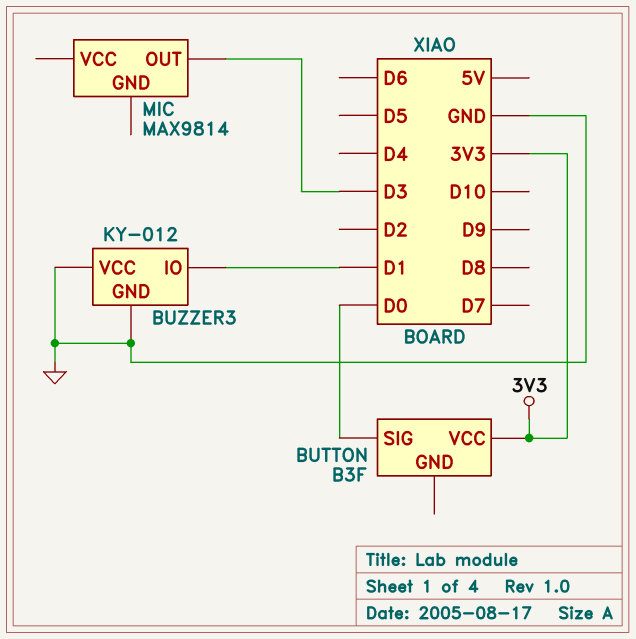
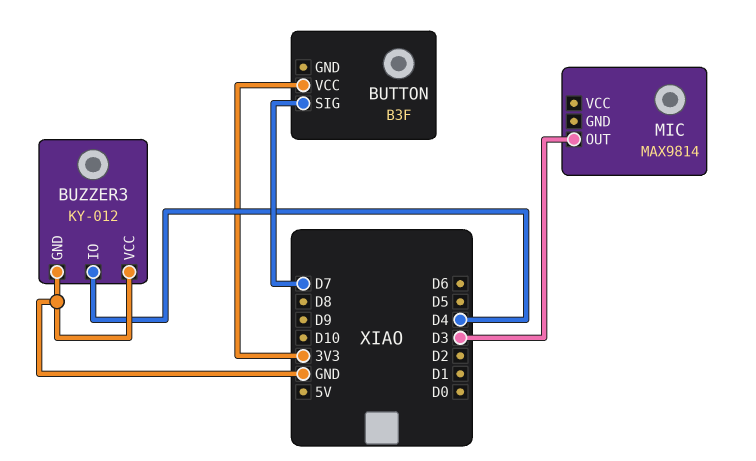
BUTTON pin SIG: D0 -> D7
BUZZER3 pin IO: D1 -> D4

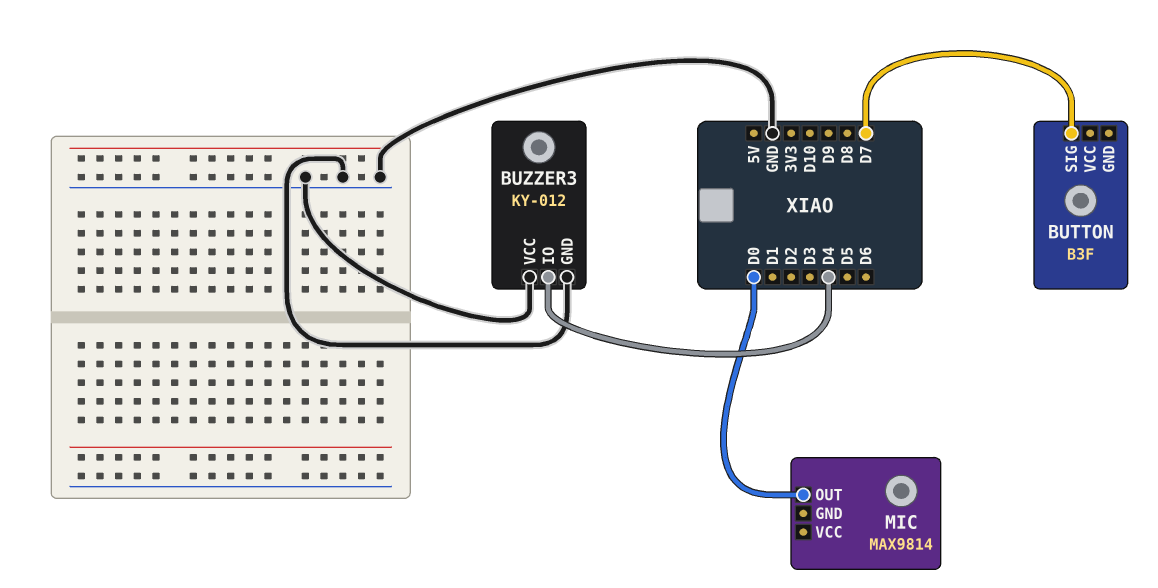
BUTTON pin VCC: 3V3 -> none
MIC pin OUT: D3 -> D0

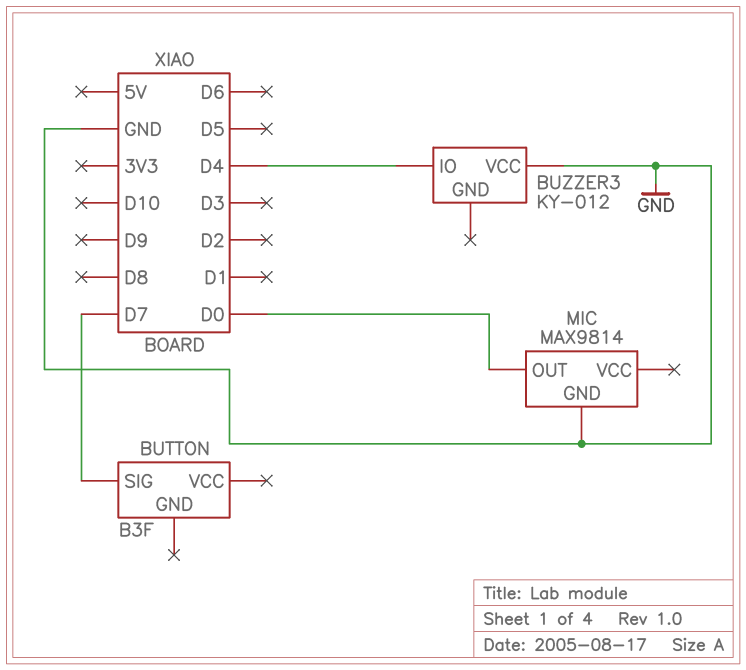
BUZZER3 pin GND: GND -> none
MIC pin GND: none -> GND

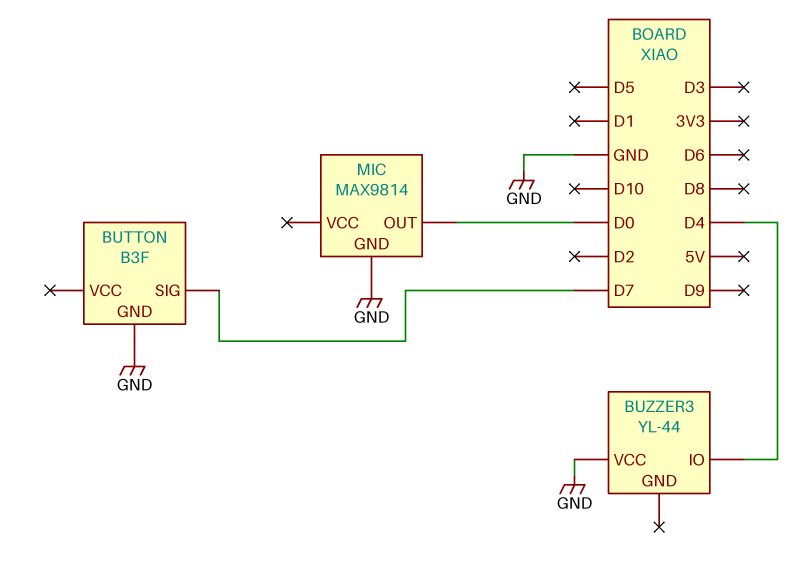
BUTTON pin GND: none -> GND
BUZZER3: KY-012 -> YL-44

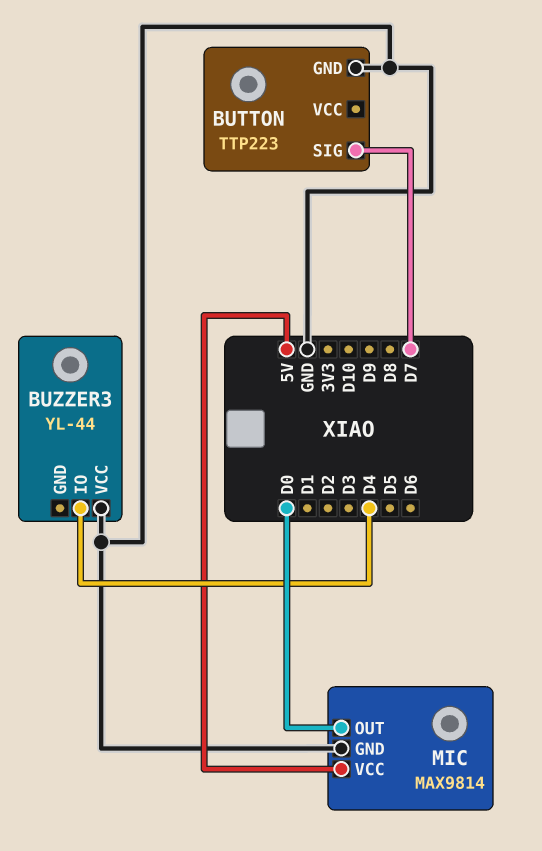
BUTTON: B3F -> TTP223
MIC pin VCC: none -> 5V

